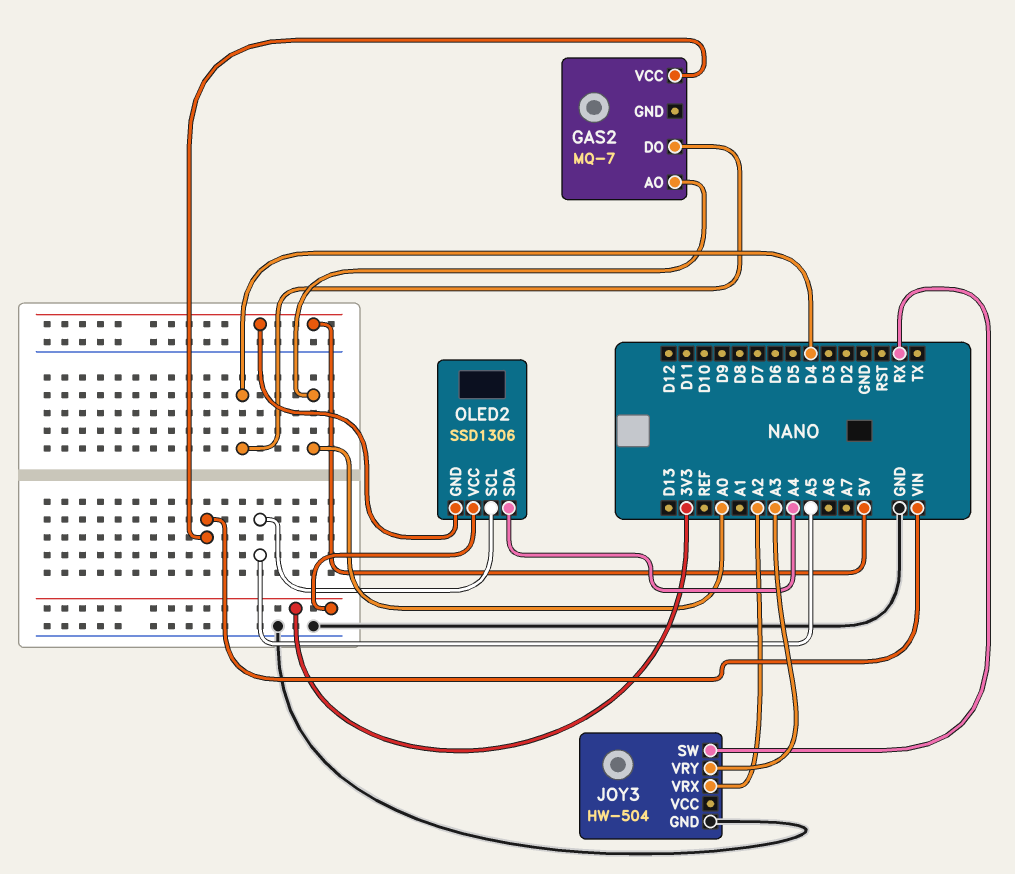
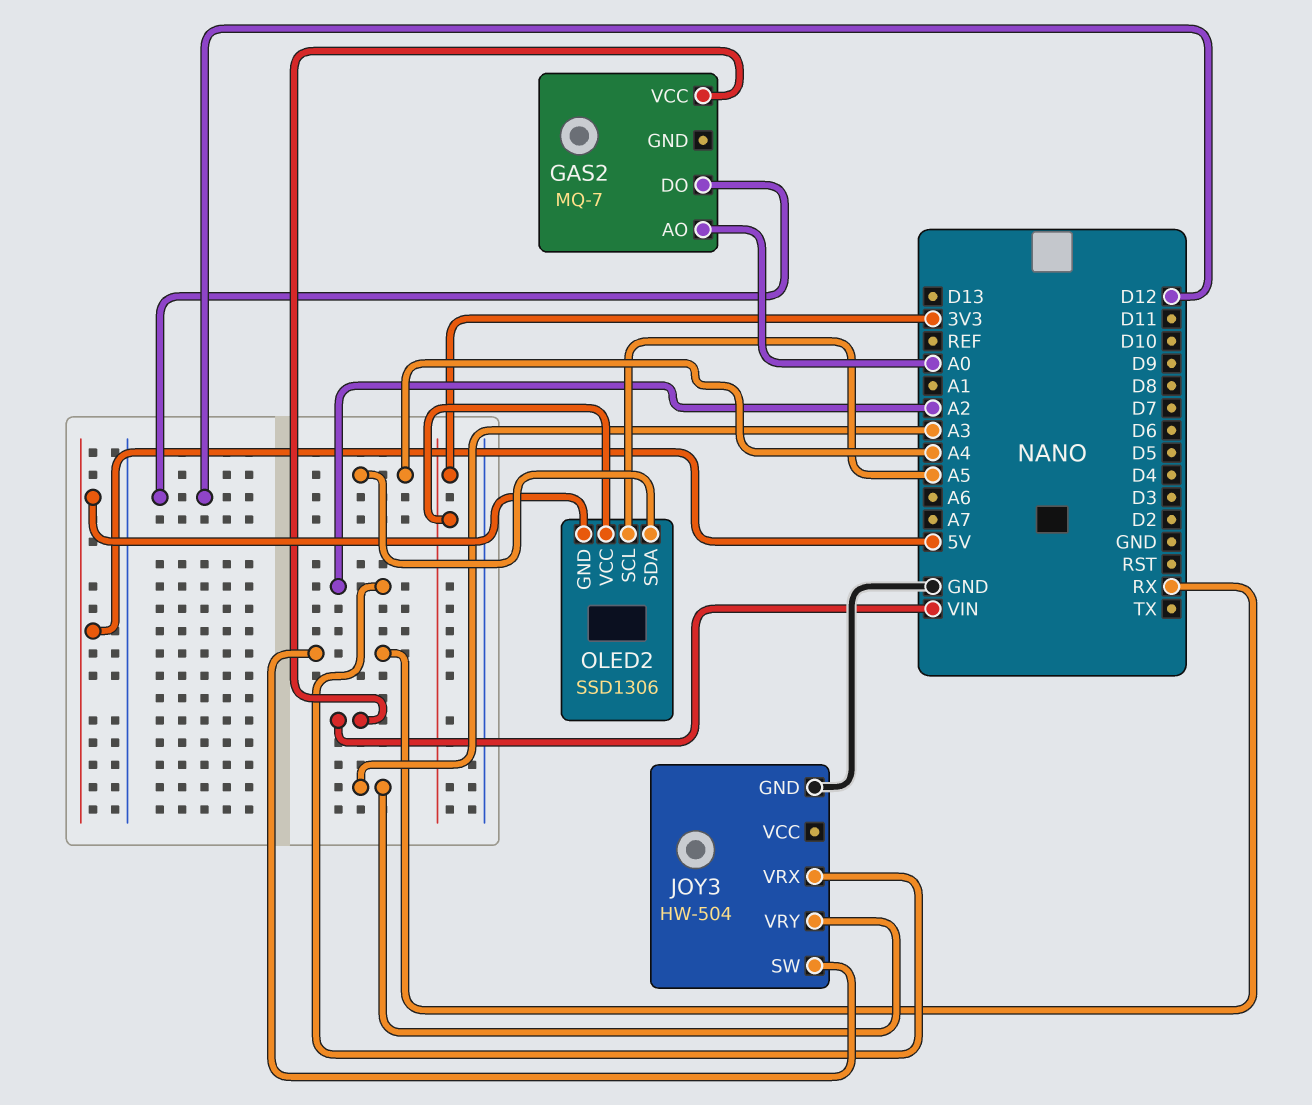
GAS2 pin DO: D4 -> D12

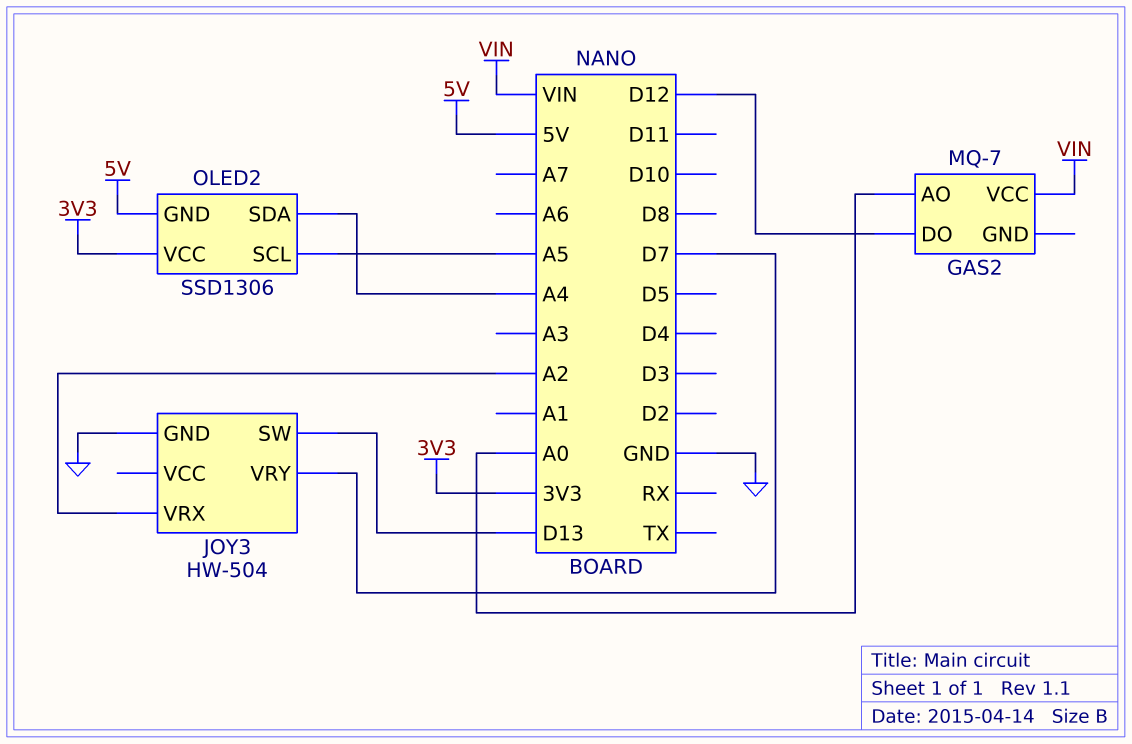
JOY3 pin SW: RX -> D13
JOY3 pin VRY: A3 -> D7

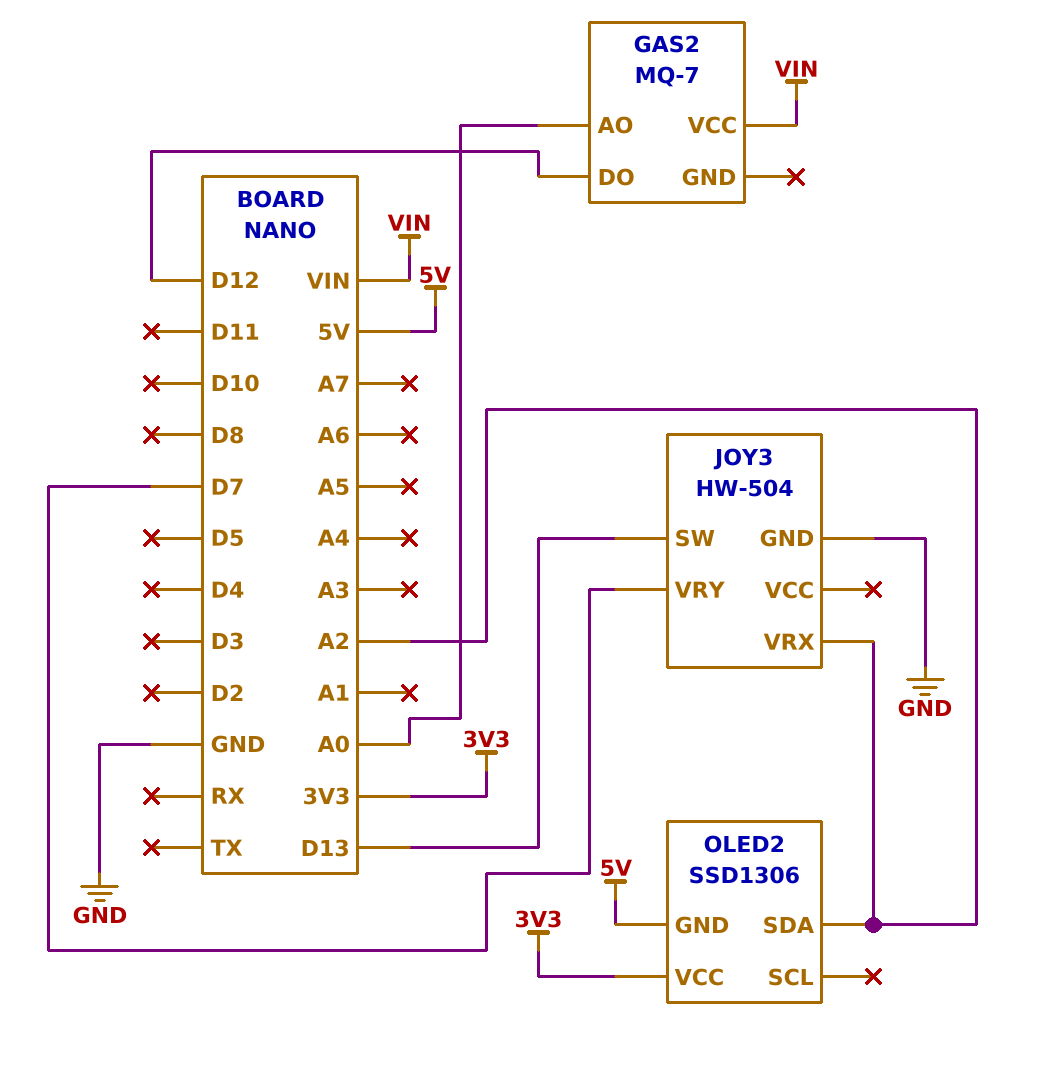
OLED2 pin SCL: A5 -> none
OLED2 pin SDA: A4 -> A2

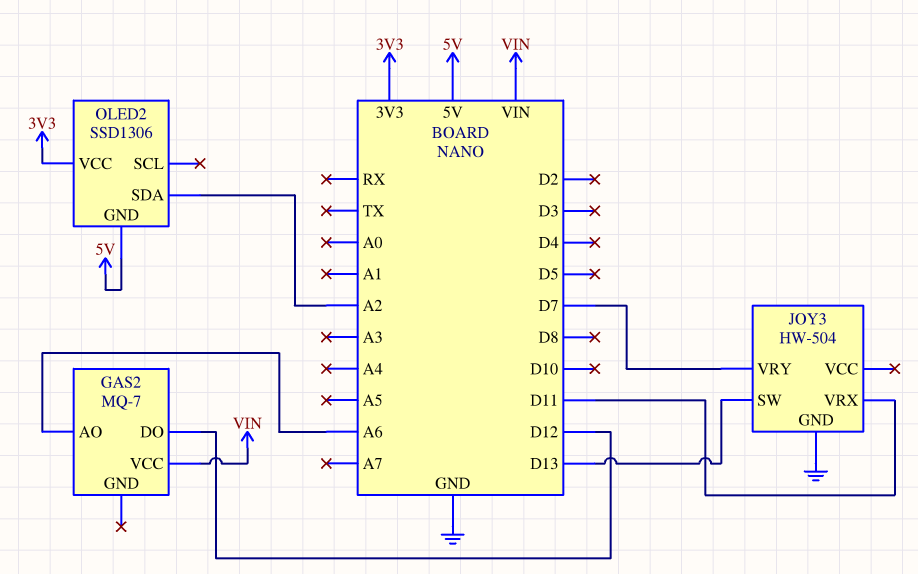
GAS2 pin AO: A0 -> A6
JOY3 pin VRX: A2 -> D11

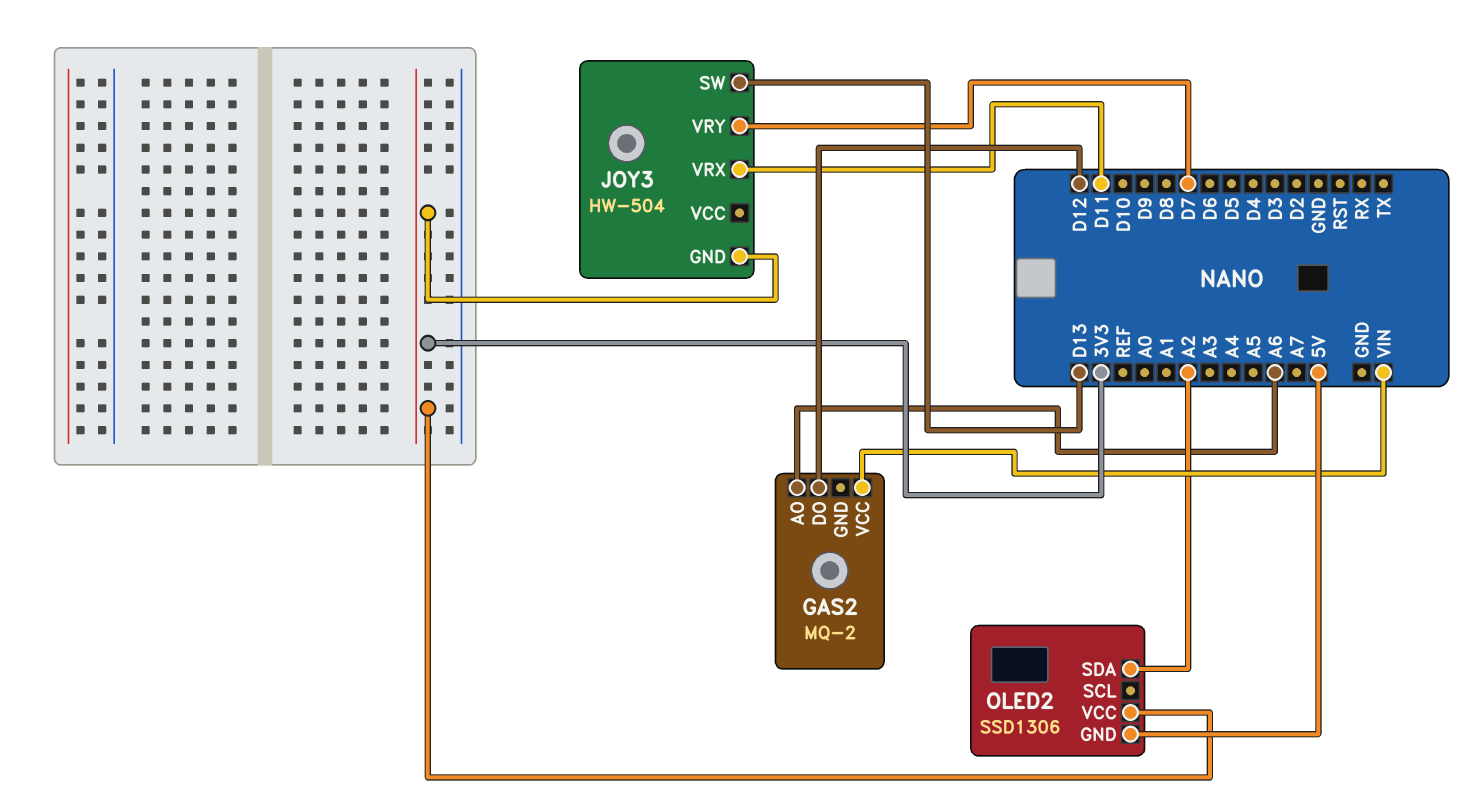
GAS2: MQ-7 -> MQ-2
JOY3 pin GND: GND -> 3V3

